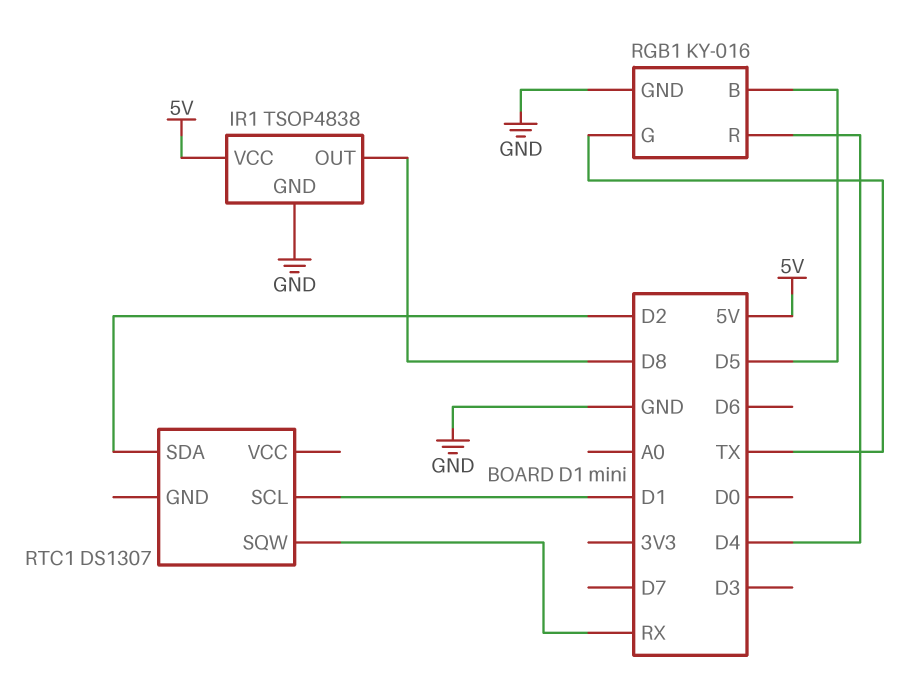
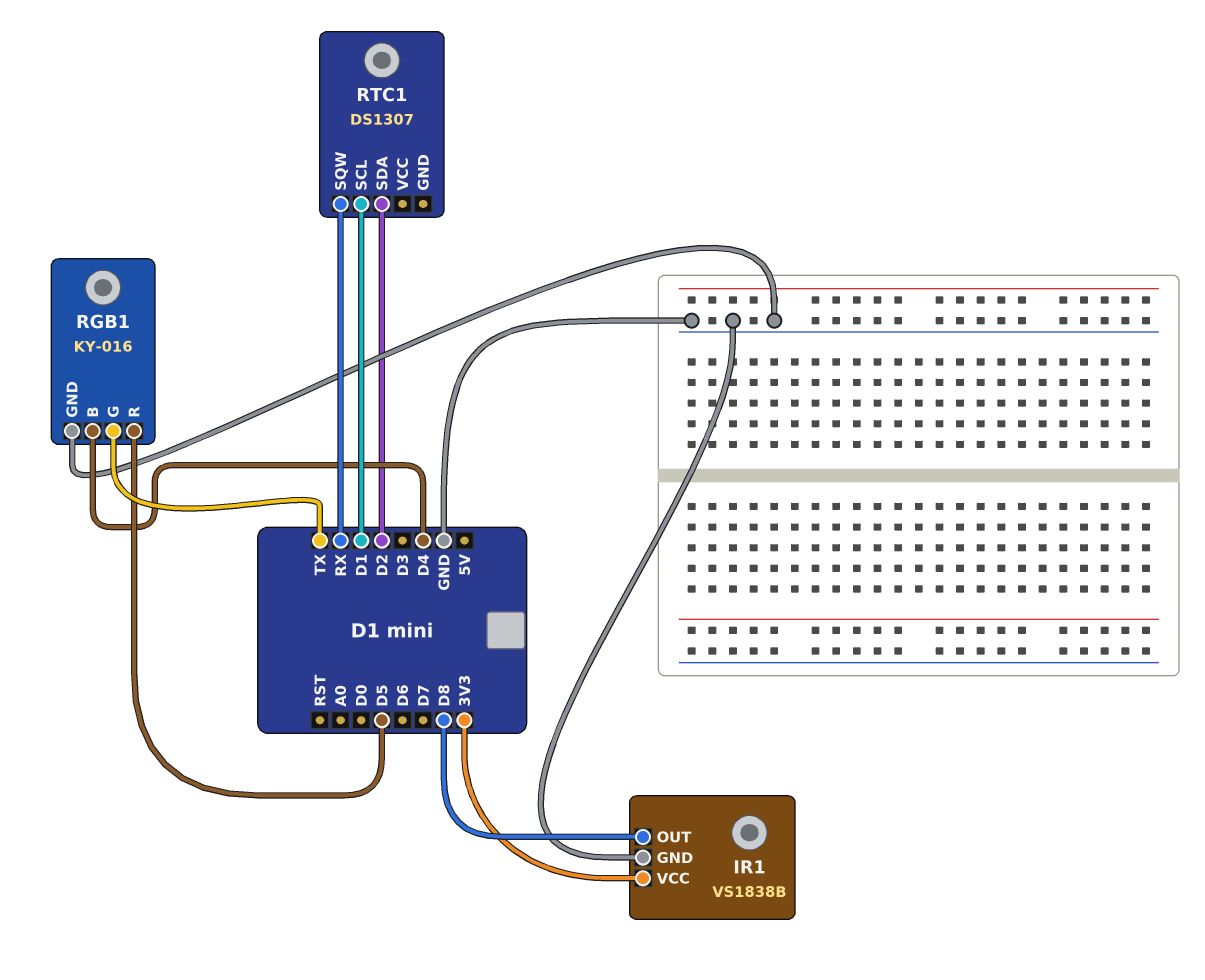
IR1: TSOP4838 -> VS1838B
IR1 pin VCC: 5V -> 3V3
RGB1 pin B: D5 -> D4
RGB1 pin R: D4 -> D5

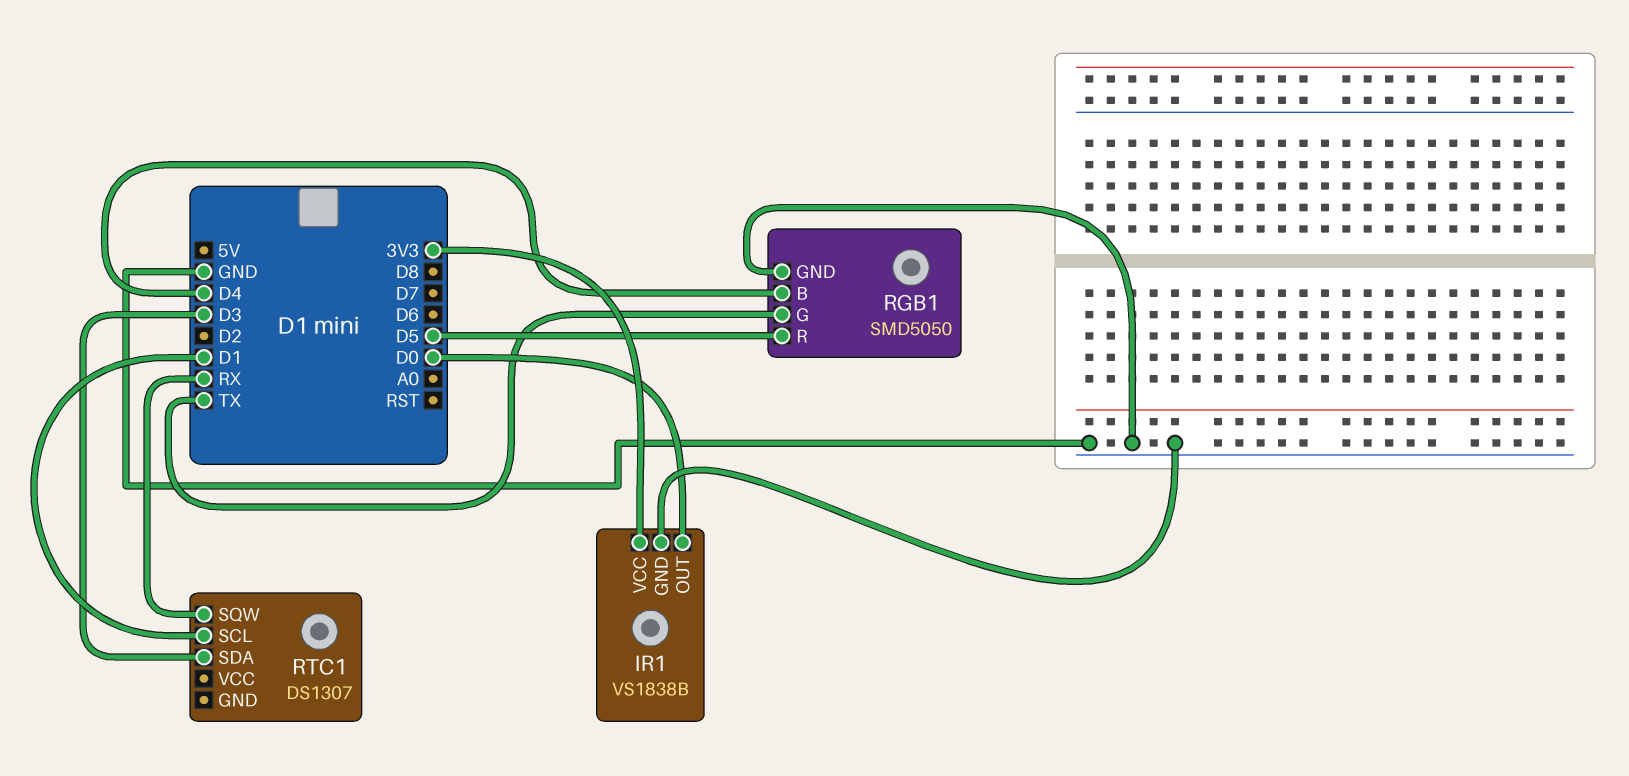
IR1 pin OUT: D8 -> D0
RGB1: KY-016 -> SMD5050
RTC1 pin SDA: D2 -> D3

